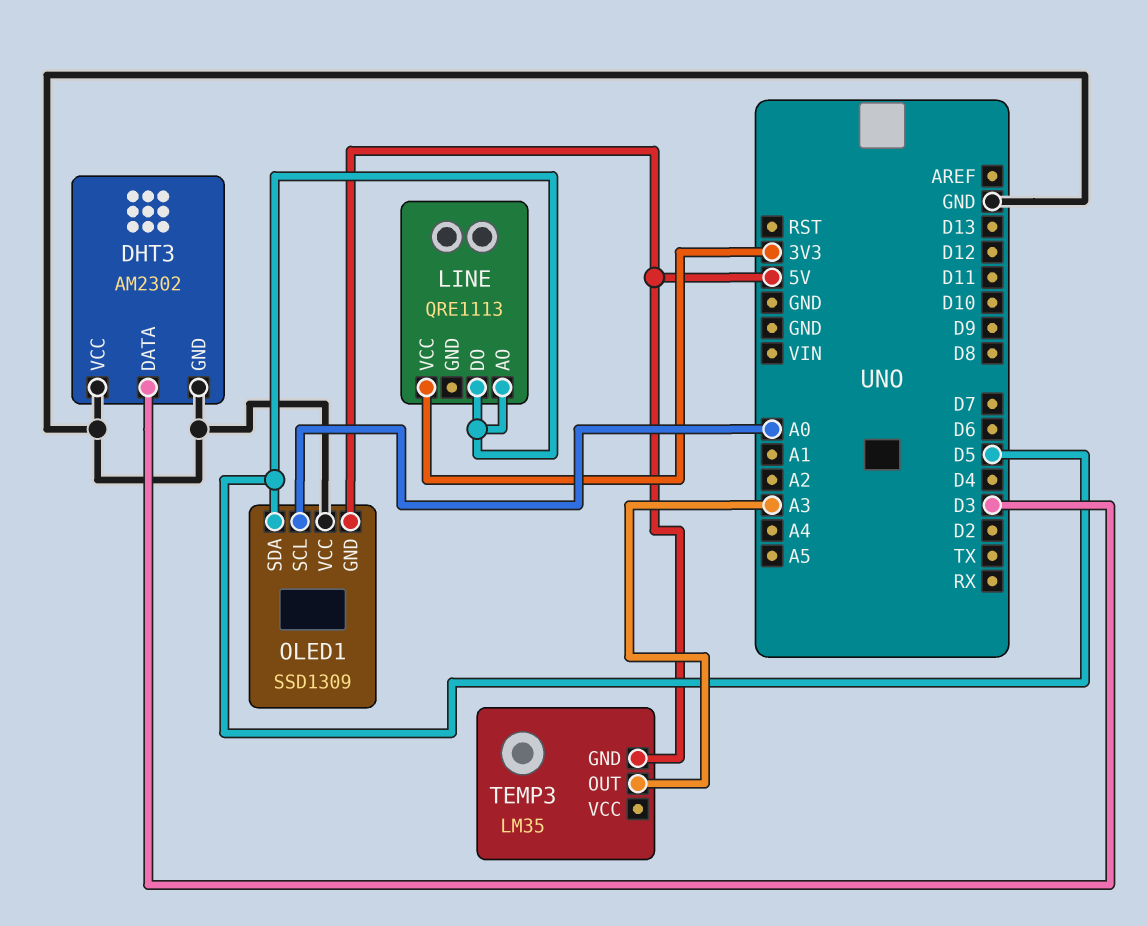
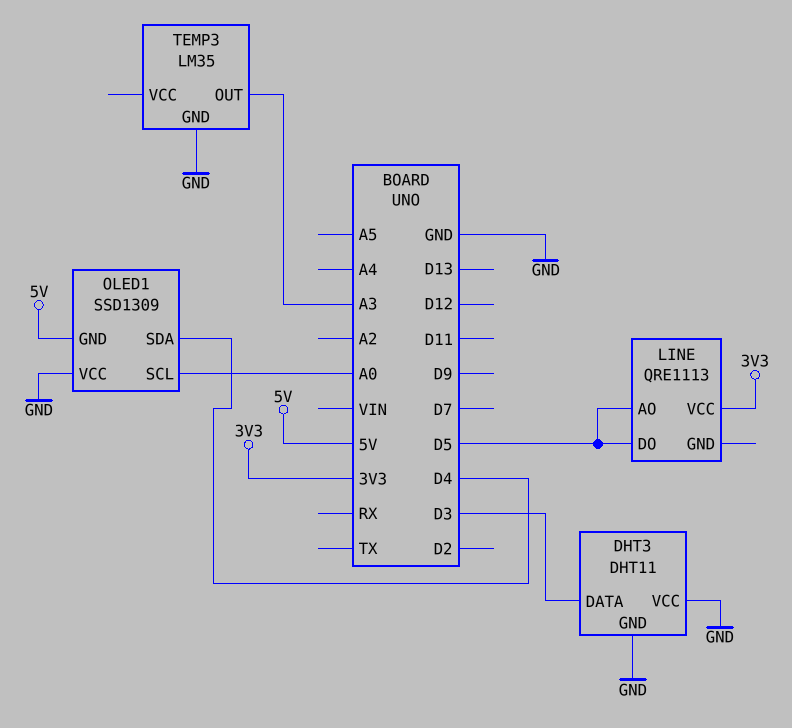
DHT3: AM2302 -> DHT11
OLED1 pin SDA: D5 -> D4
TEMP3 pin GND: 5V -> GND

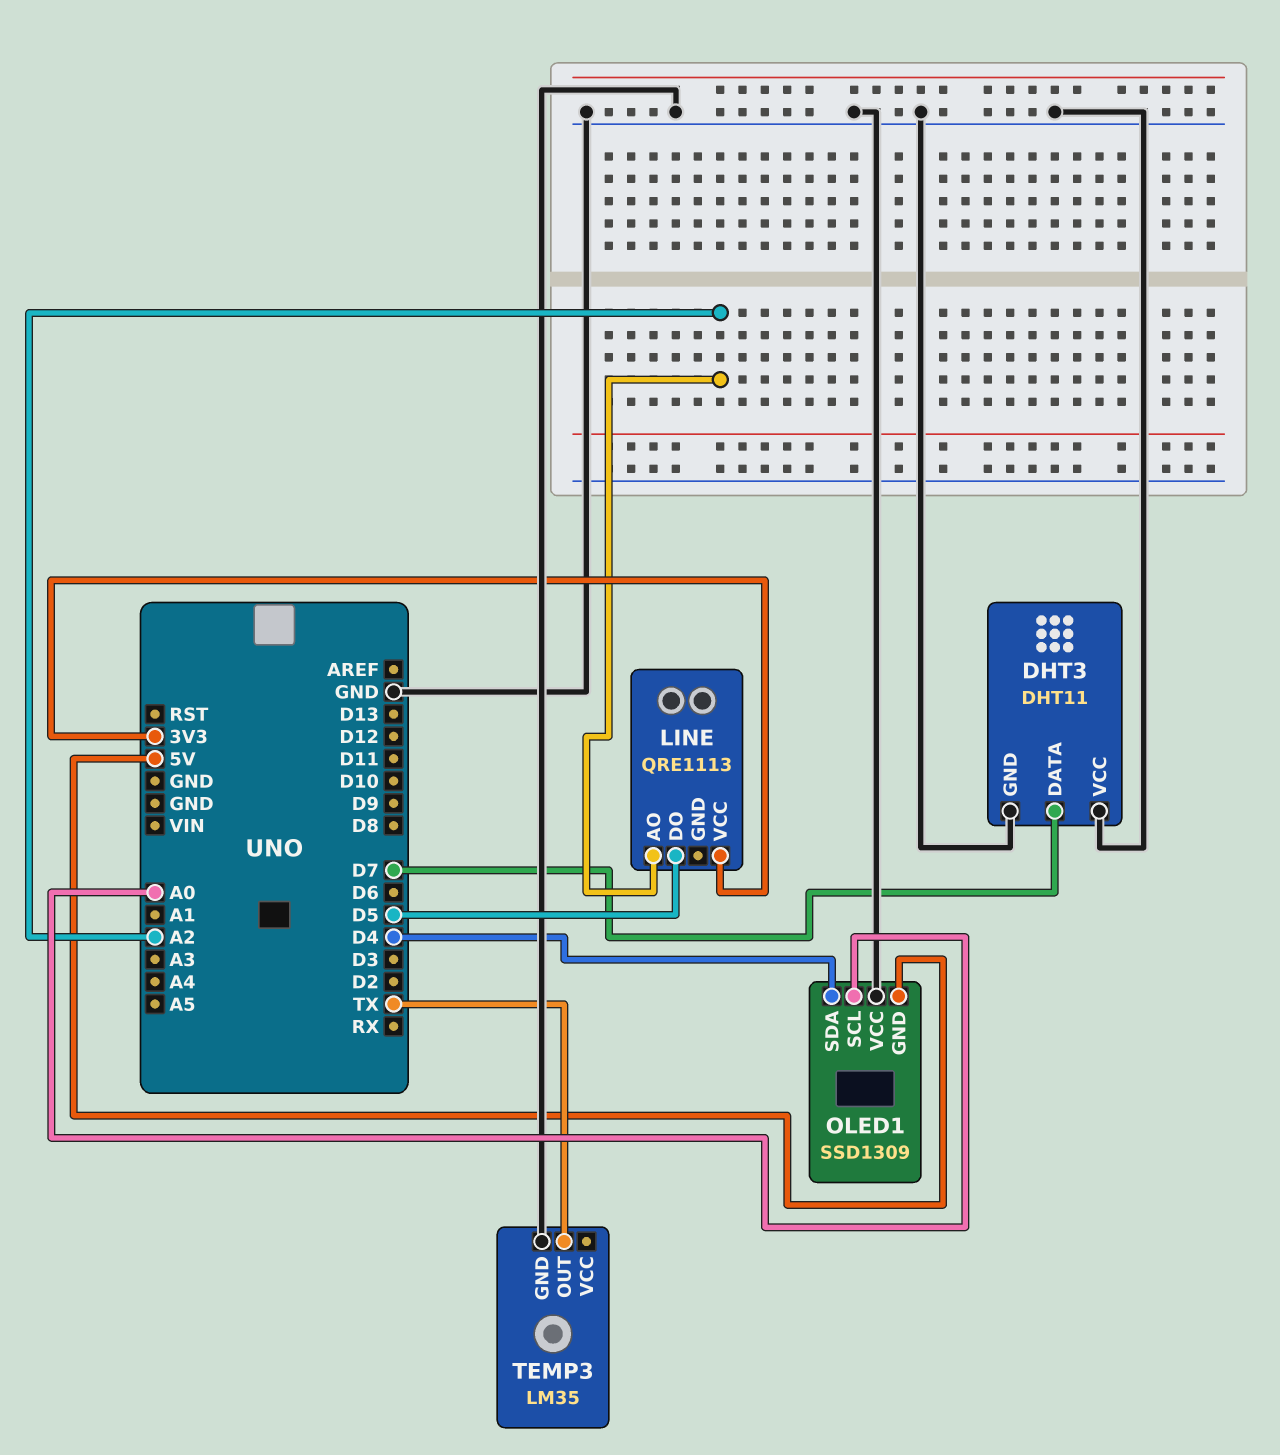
DHT3 pin DATA: D3 -> D7
LINE pin AO: D5 -> A2
TEMP3 pin OUT: A3 -> TX

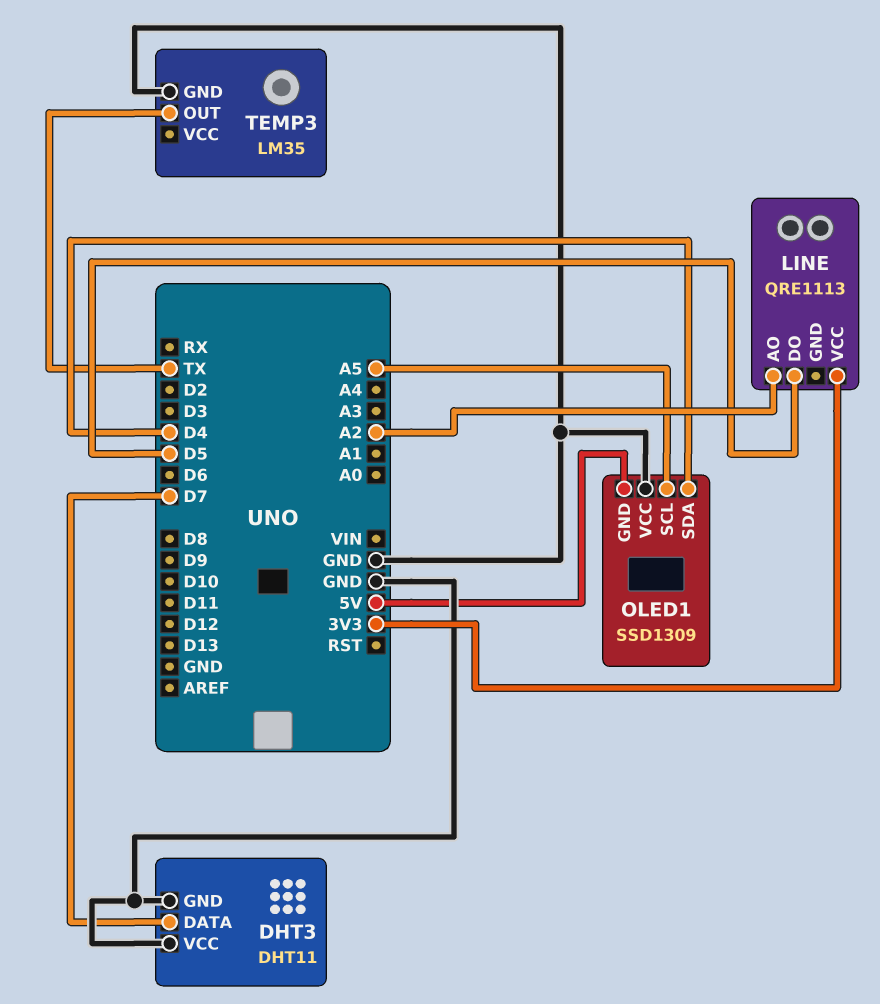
OLED1 pin SCL: A0 -> A5

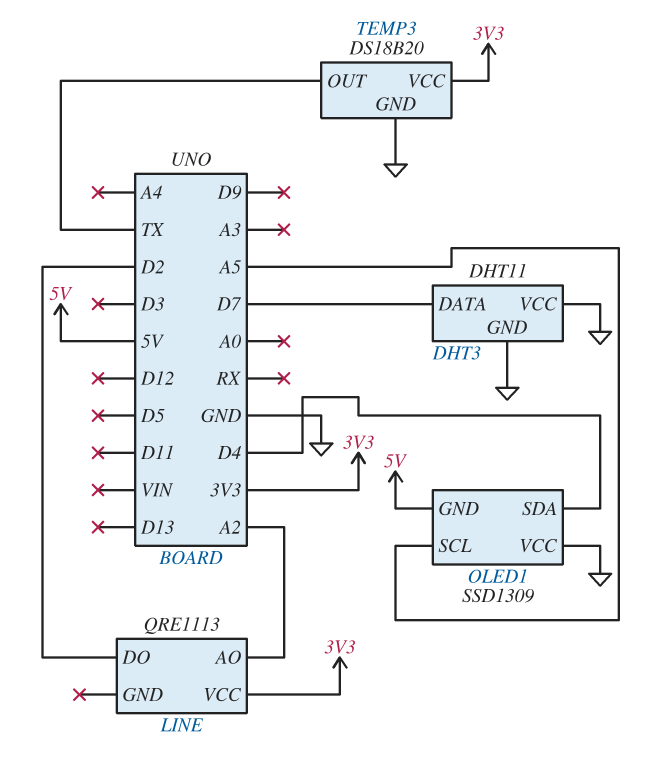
LINE pin DO: D5 -> D2
TEMP3: LM35 -> DS18B20
TEMP3 pin VCC: none -> 3V3

